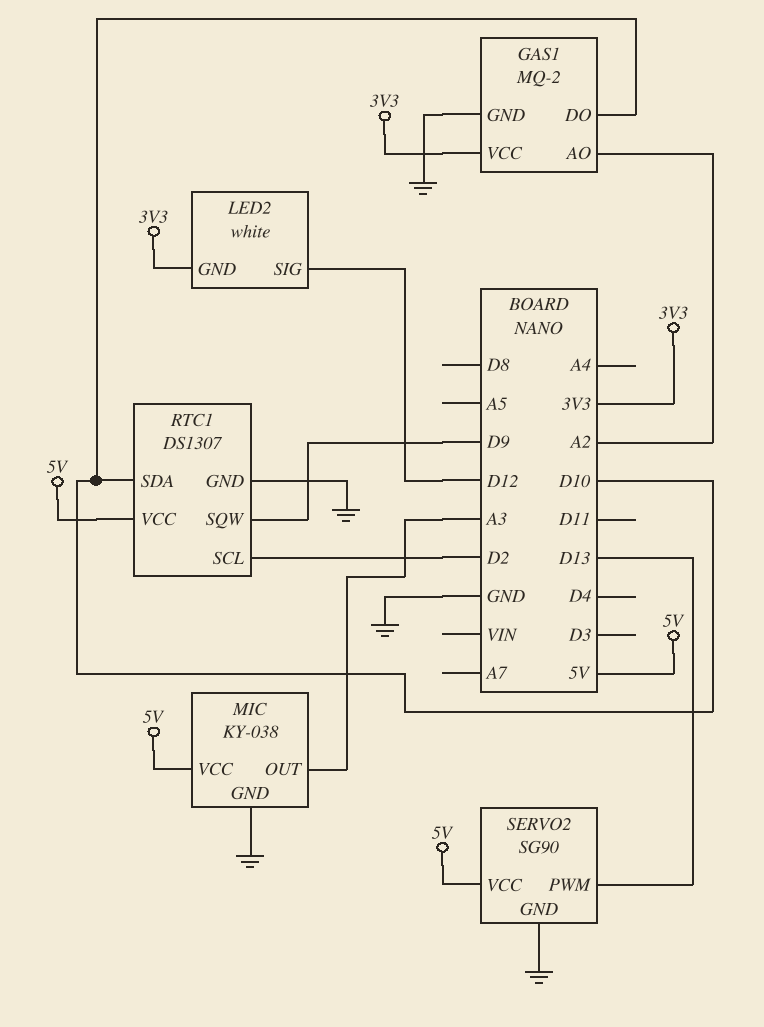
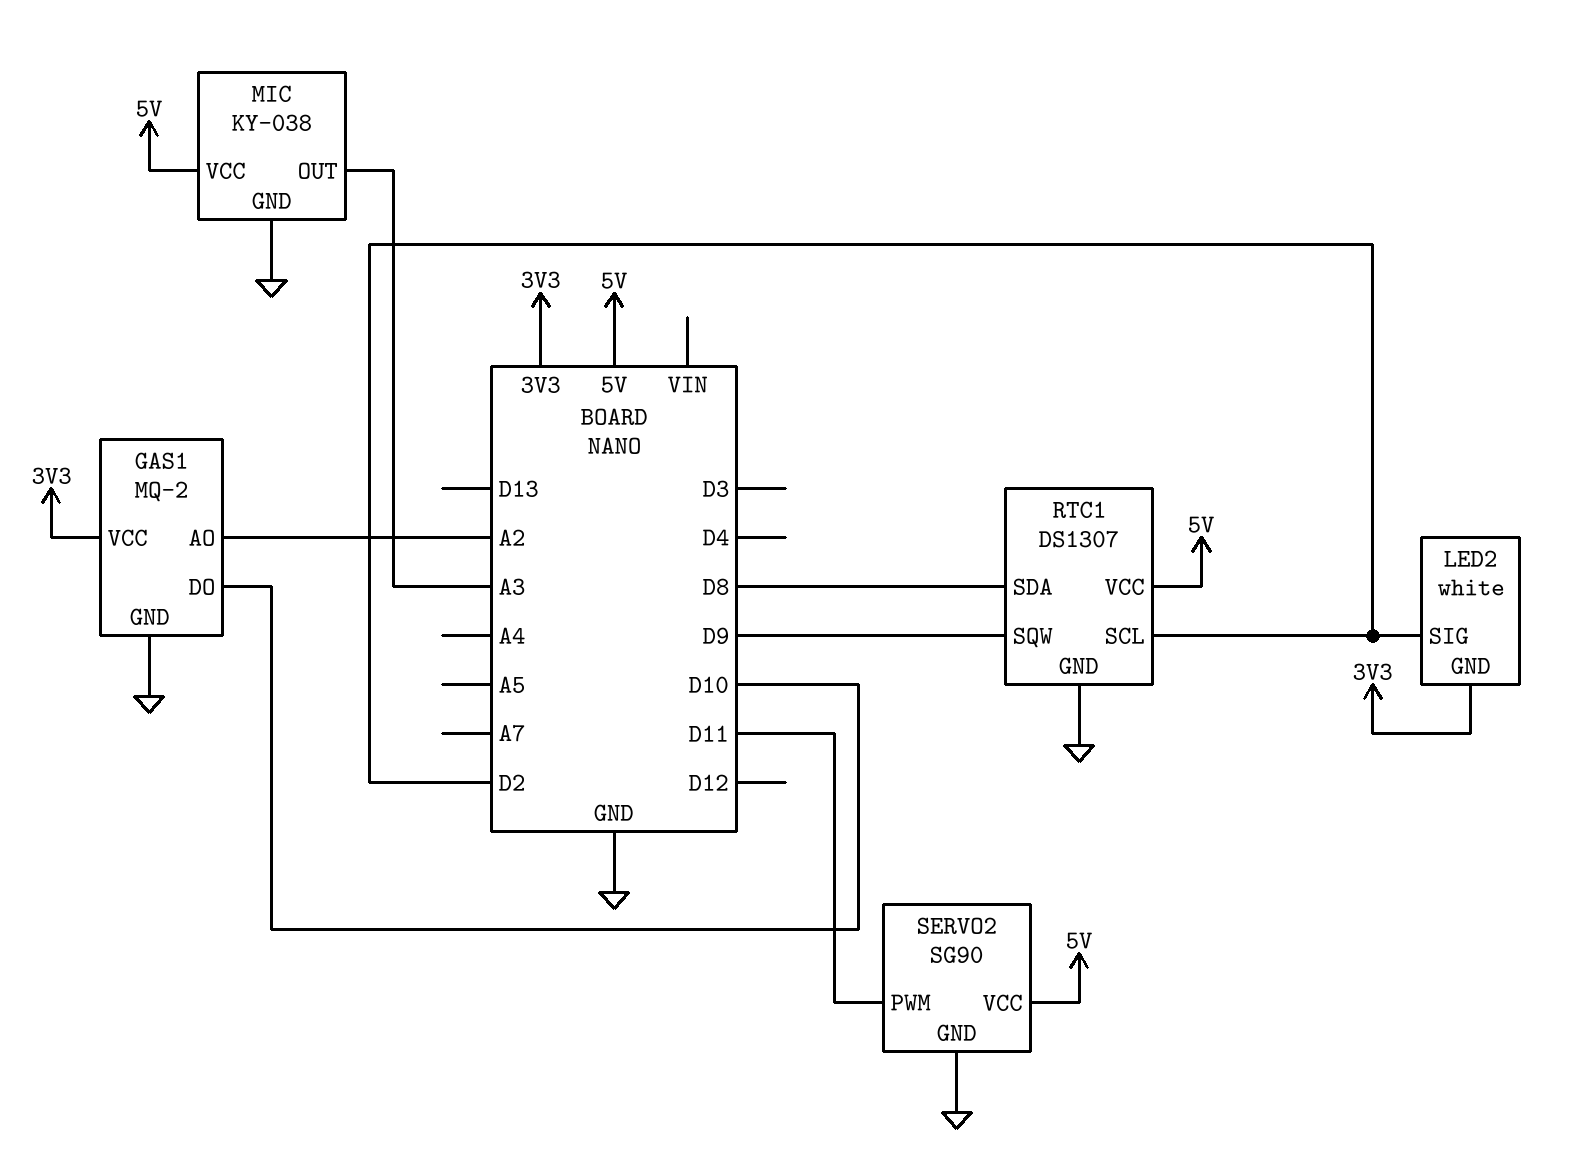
LED2 pin SIG: D12 -> D2
RTC1 pin SDA: D10 -> D8
SERVO2 pin PWM: D13 -> D11

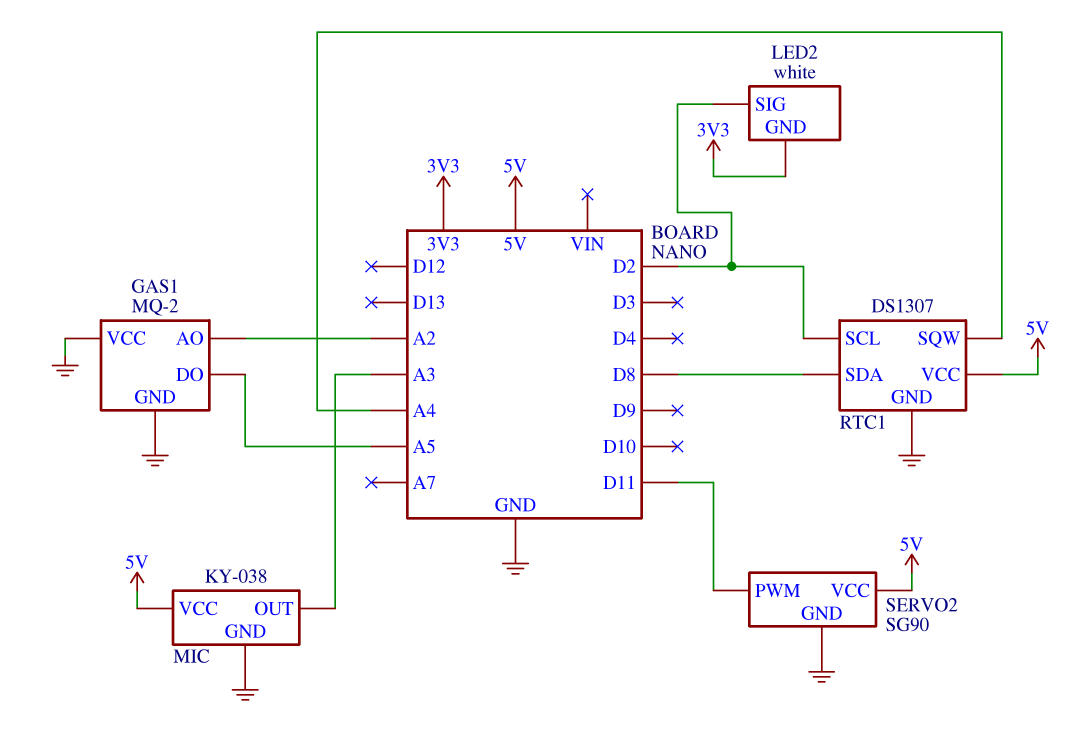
GAS1 pin DO: D10 -> A5
GAS1 pin VCC: 3V3 -> GND
RTC1 pin SQW: D9 -> A4

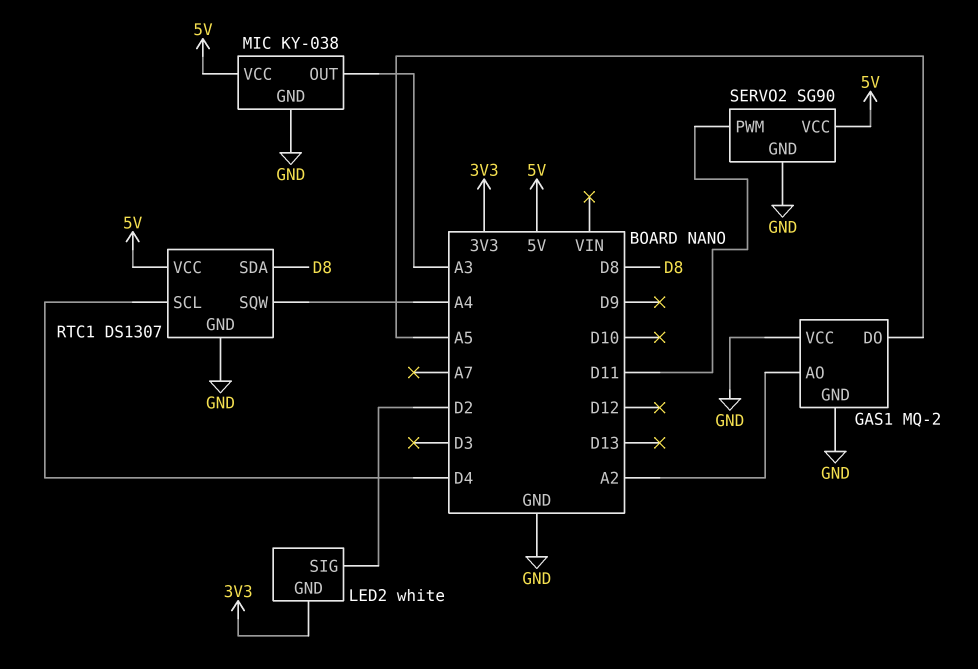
RTC1 pin SCL: D2 -> D4

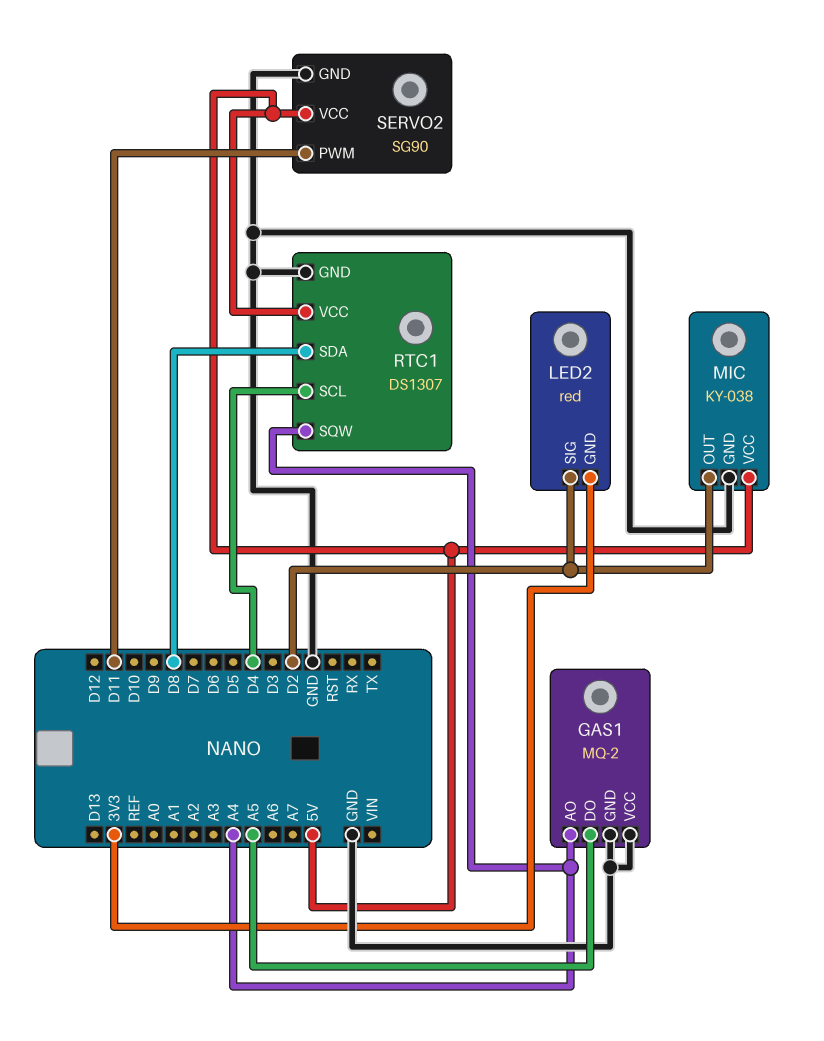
GAS1 pin AO: A2 -> A4
LED2: white -> red
MIC pin OUT: A3 -> D2

